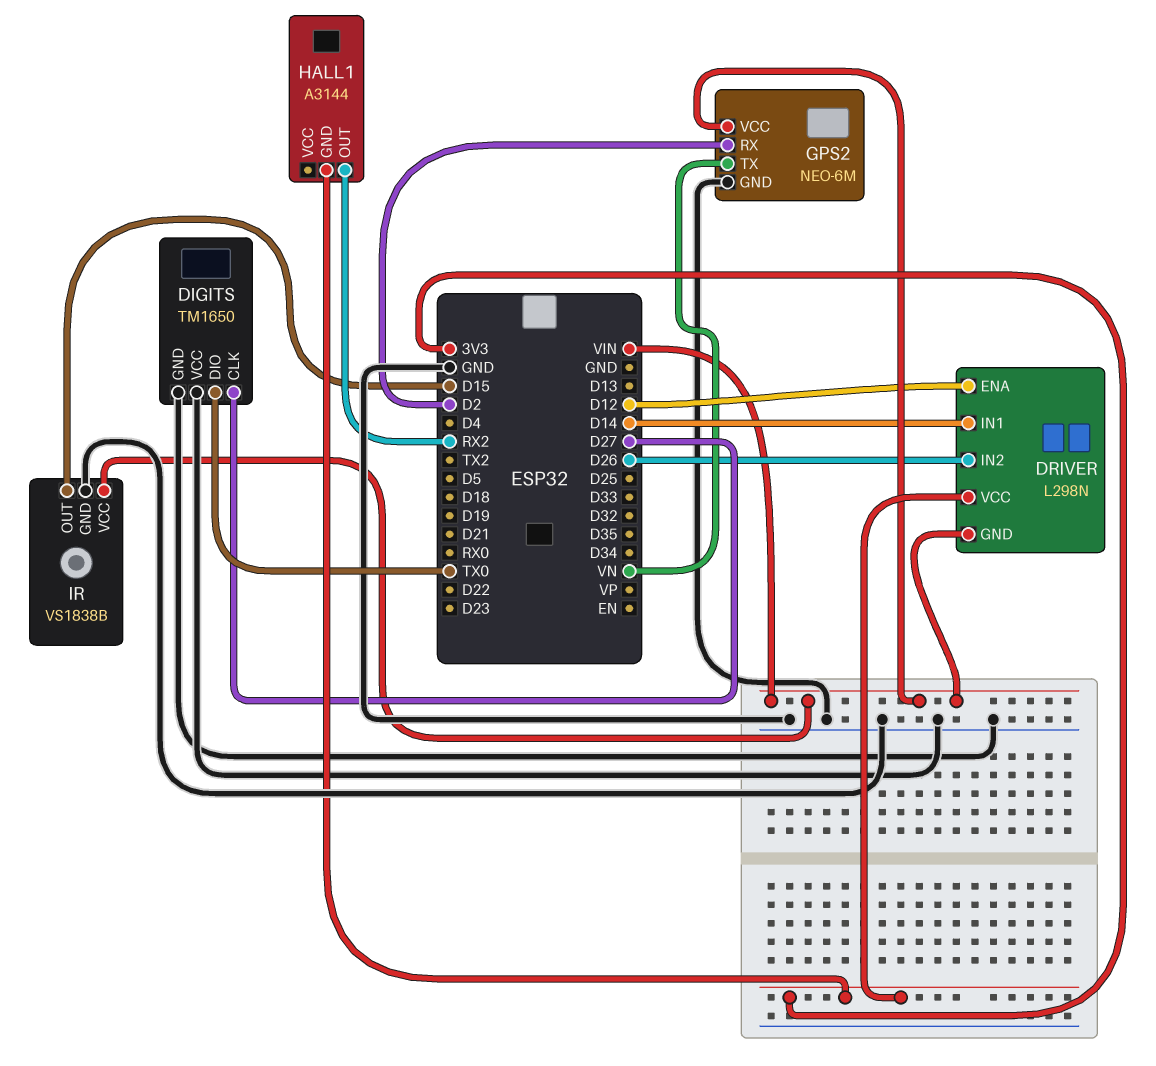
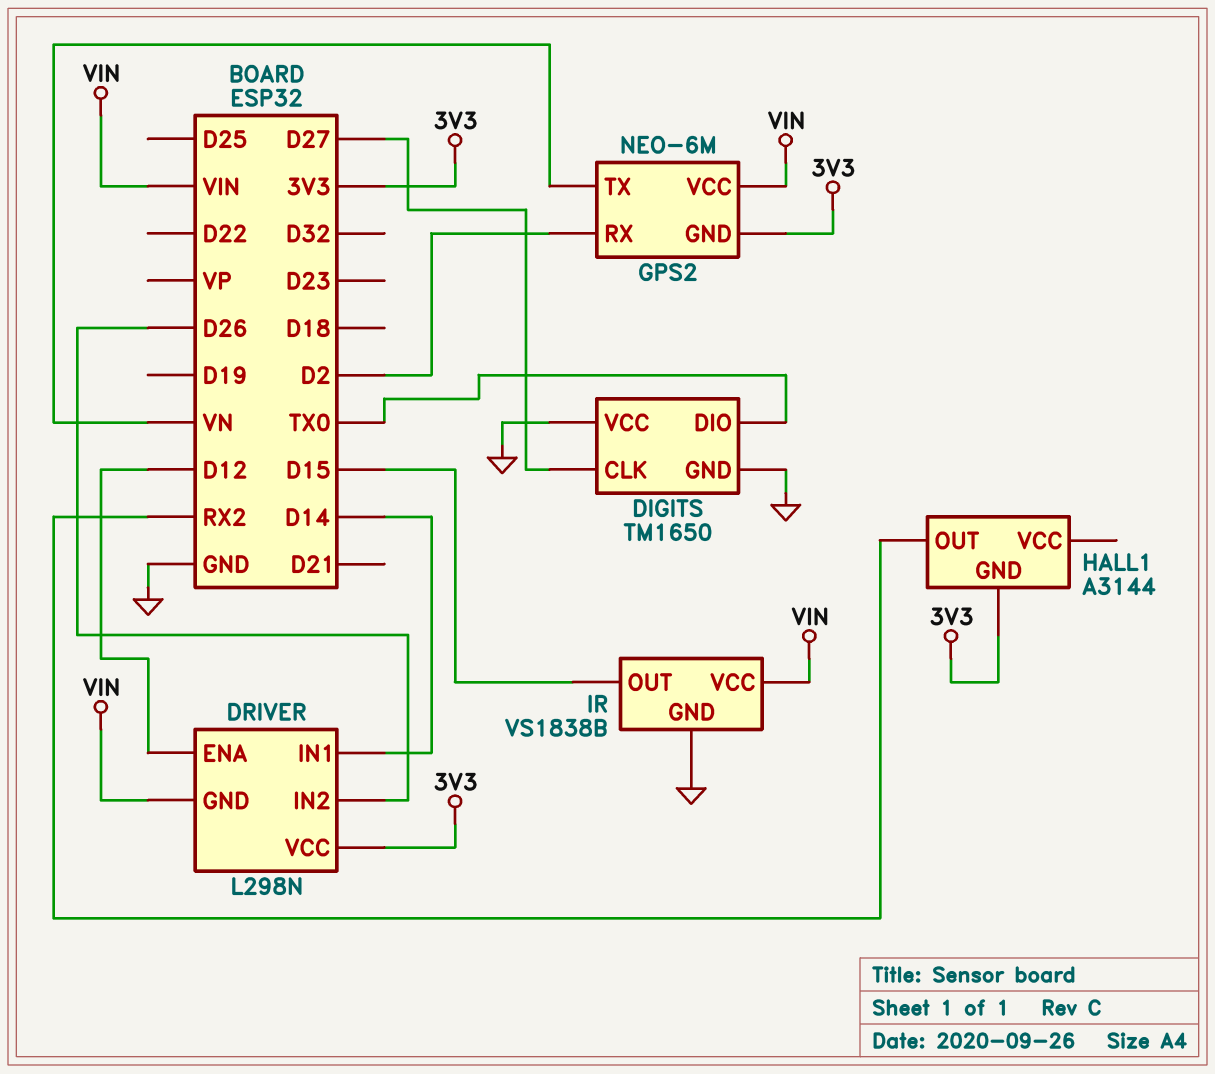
GPS2 pin GND: GND -> 3V3

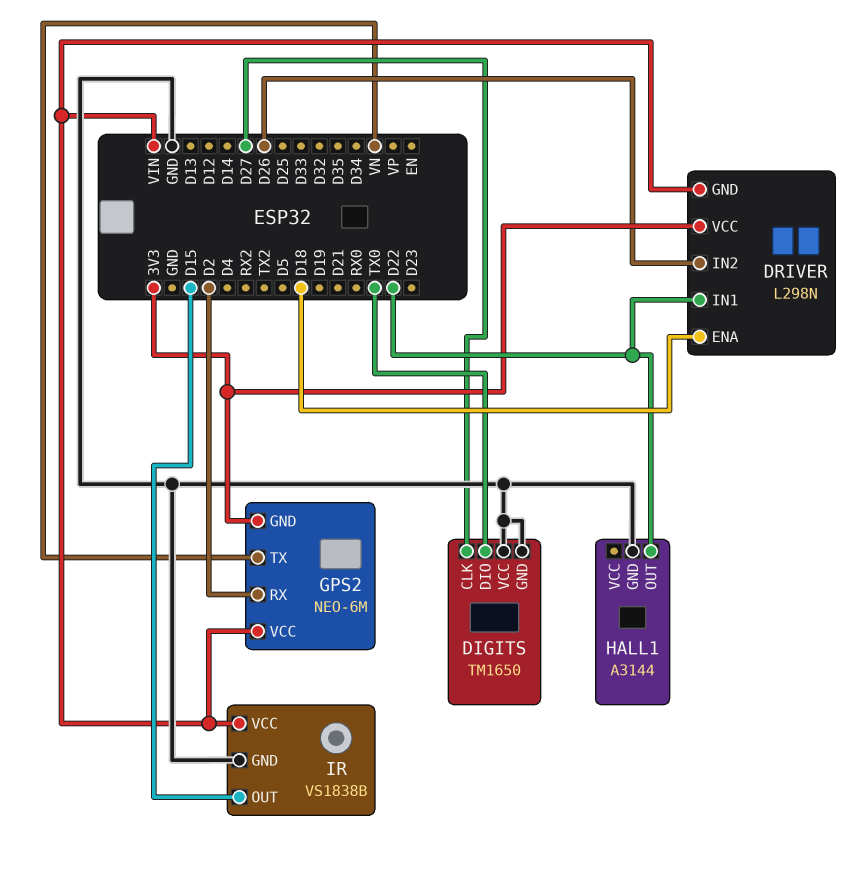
DRIVER pin ENA: D12 -> D18
DRIVER pin IN1: D14 -> D22
HALL1 pin GND: 3V3 -> GND
HALL1 pin OUT: RX2 -> D22

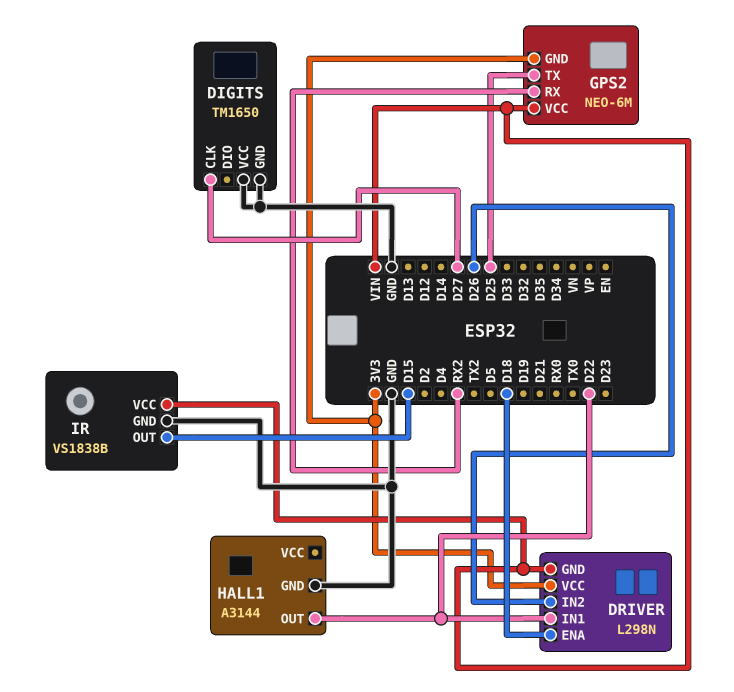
DIGITS pin DIO: TX0 -> none
GPS2 pin RX: D2 -> RX2
GPS2 pin TX: VN -> D25

